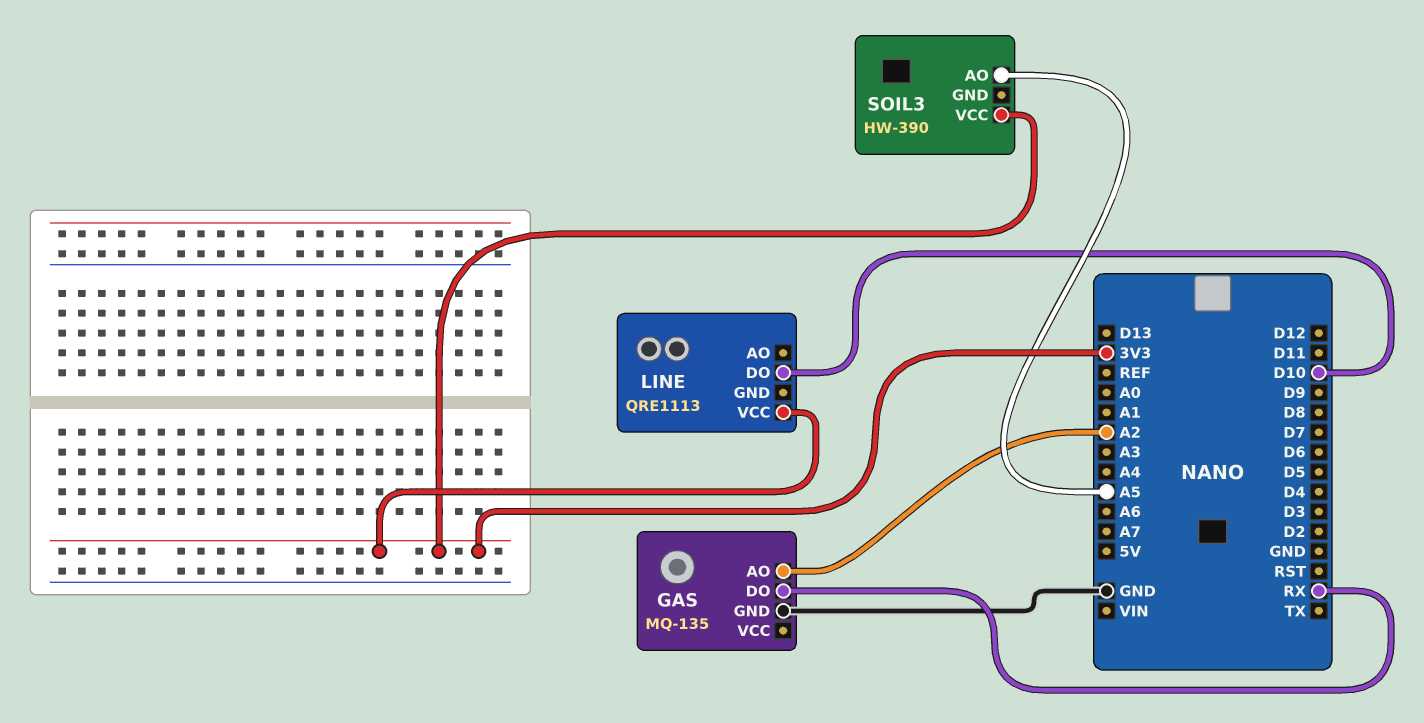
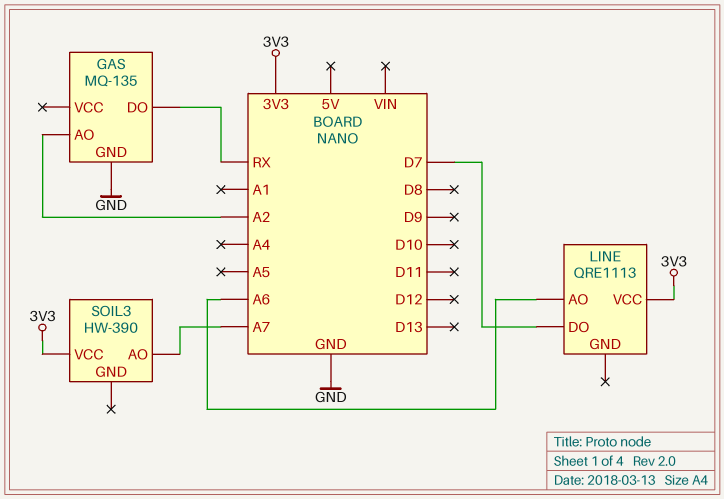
LINE pin AO: none -> A6
LINE pin DO: D10 -> D7
SOIL3 pin AO: A5 -> A7

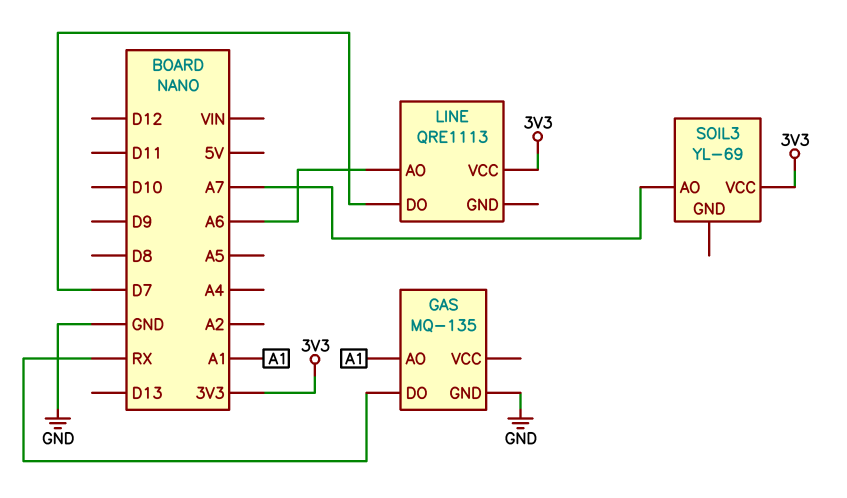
GAS pin AO: A2 -> A1
SOIL3: HW-390 -> YL-69

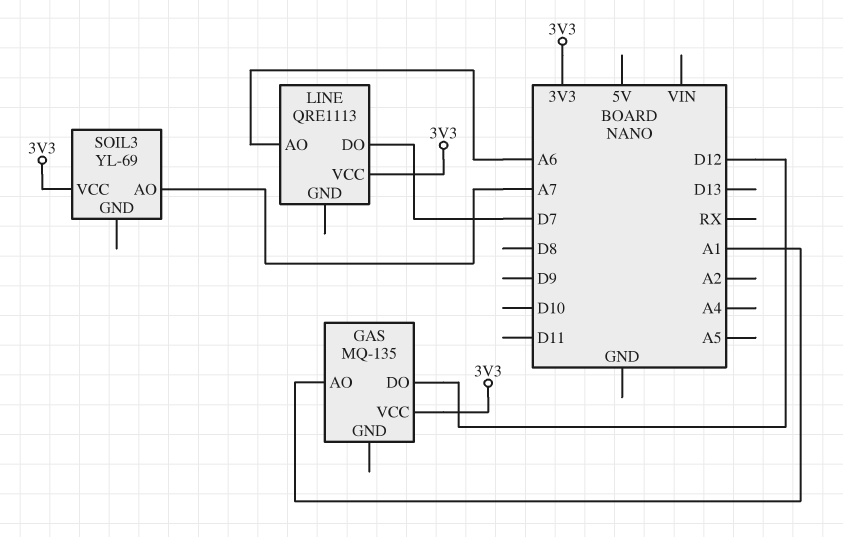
GAS pin DO: RX -> D12
GAS pin GND: GND -> none
GAS pin VCC: none -> 3V3

